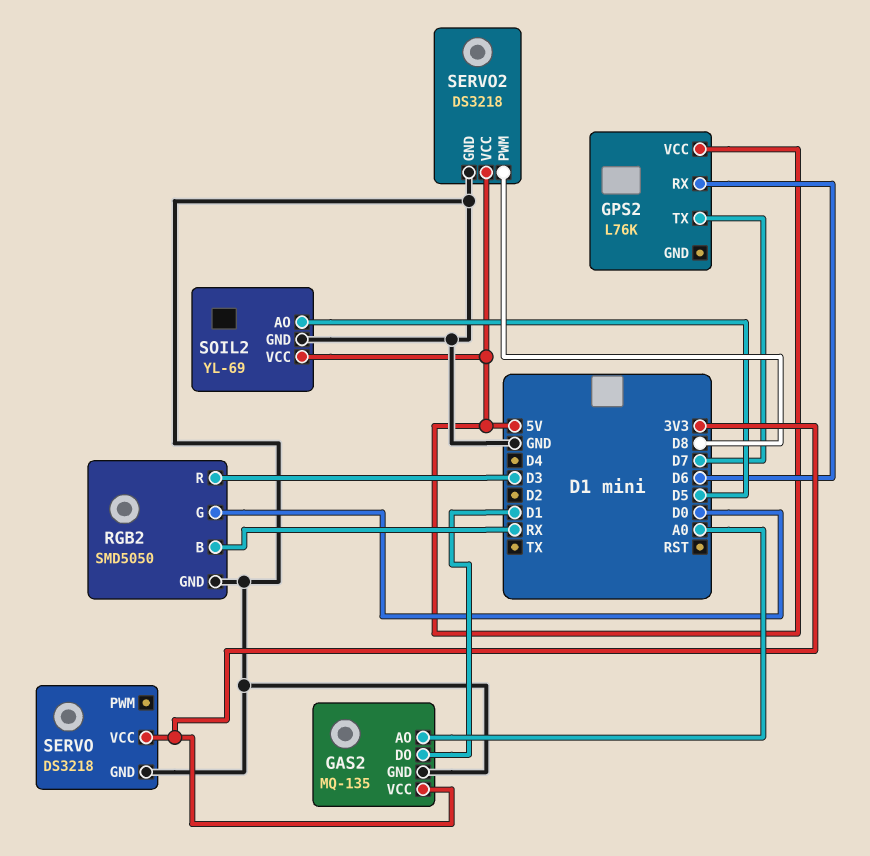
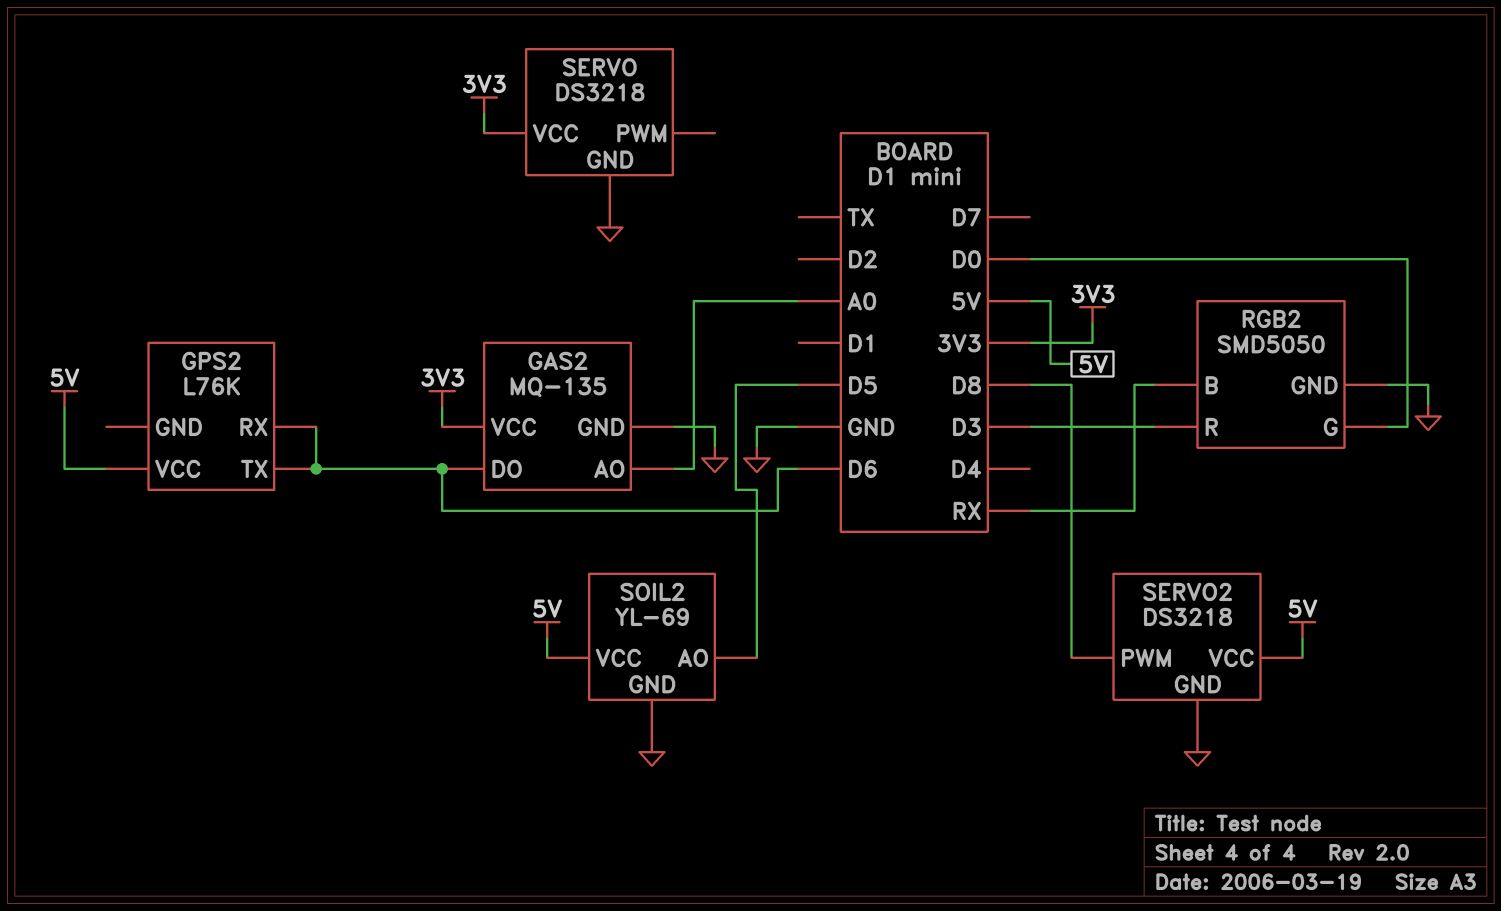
GAS2 pin DO: D1 -> D6
GPS2 pin TX: D7 -> D6

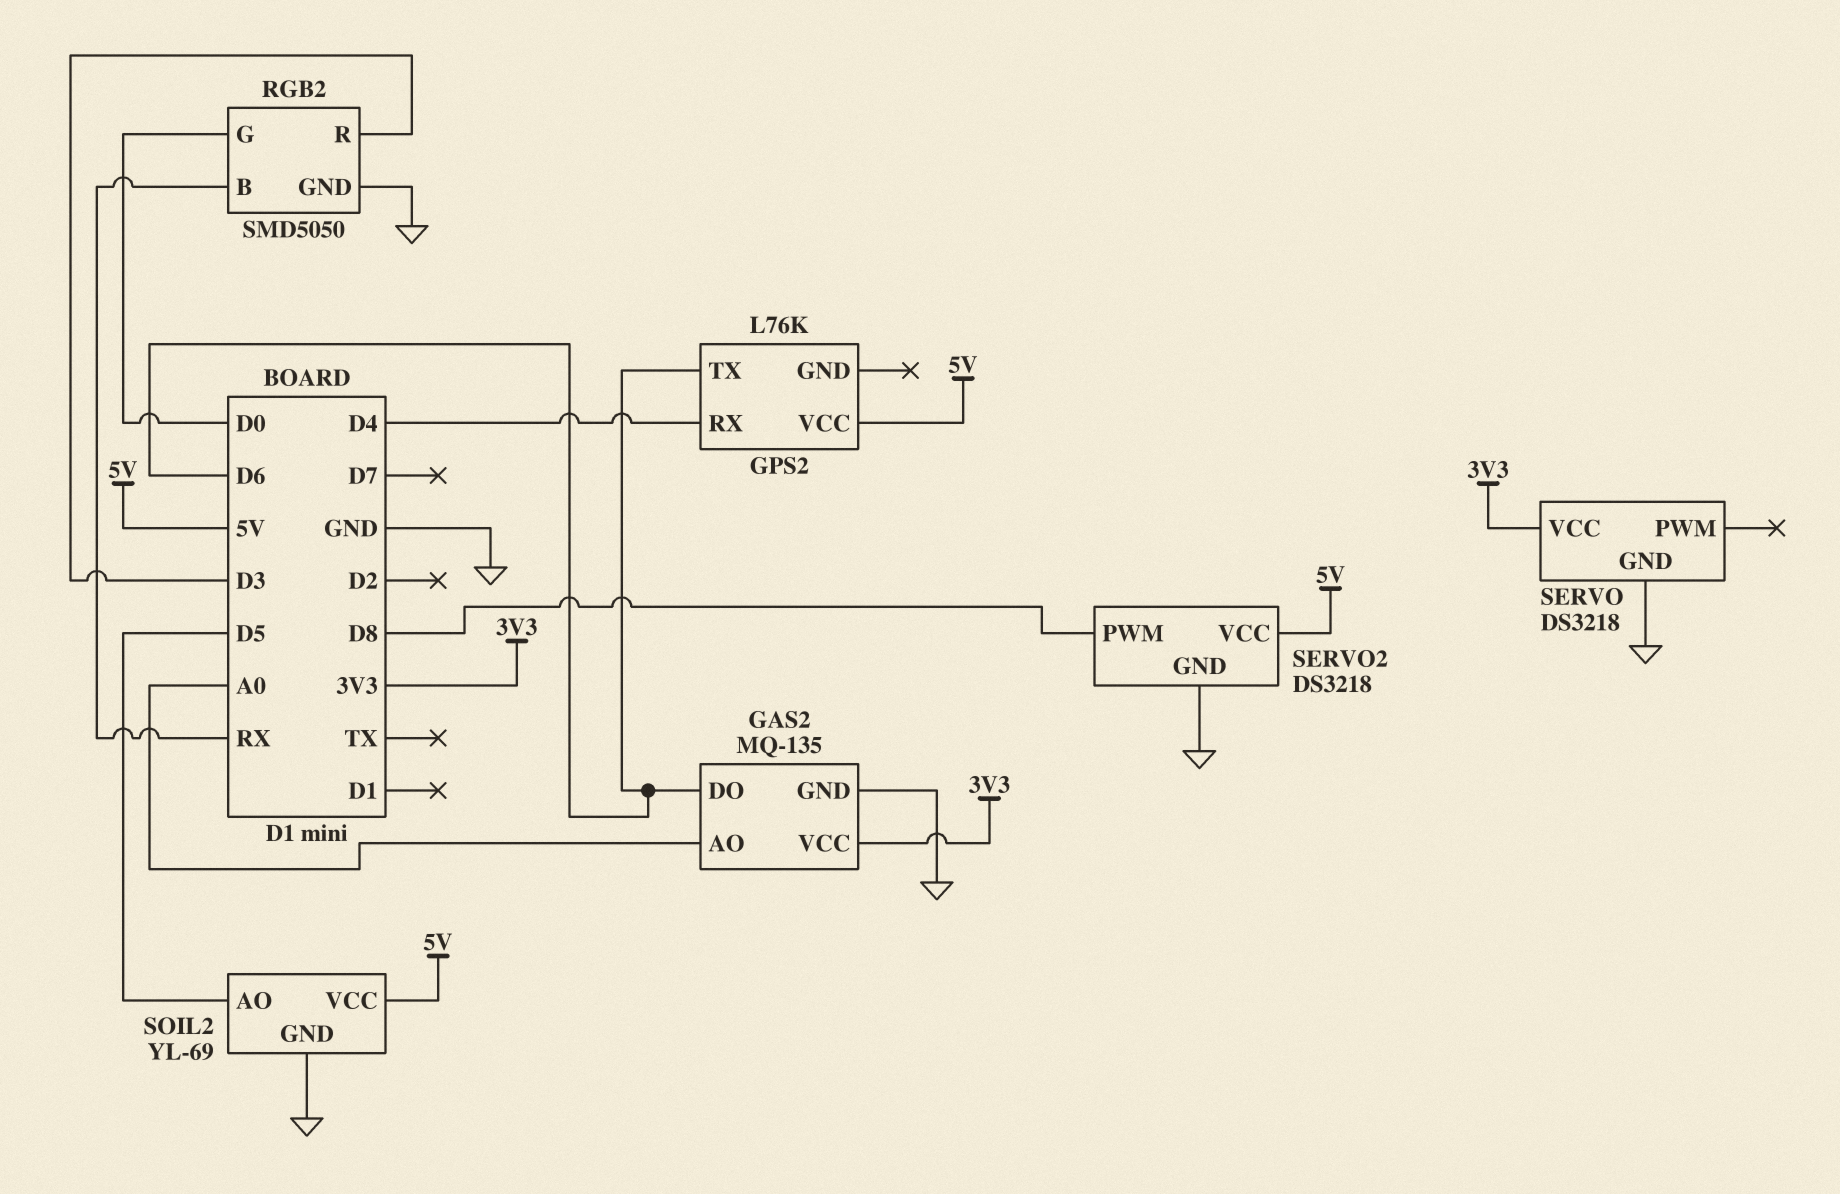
GPS2 pin RX: D6 -> D4

